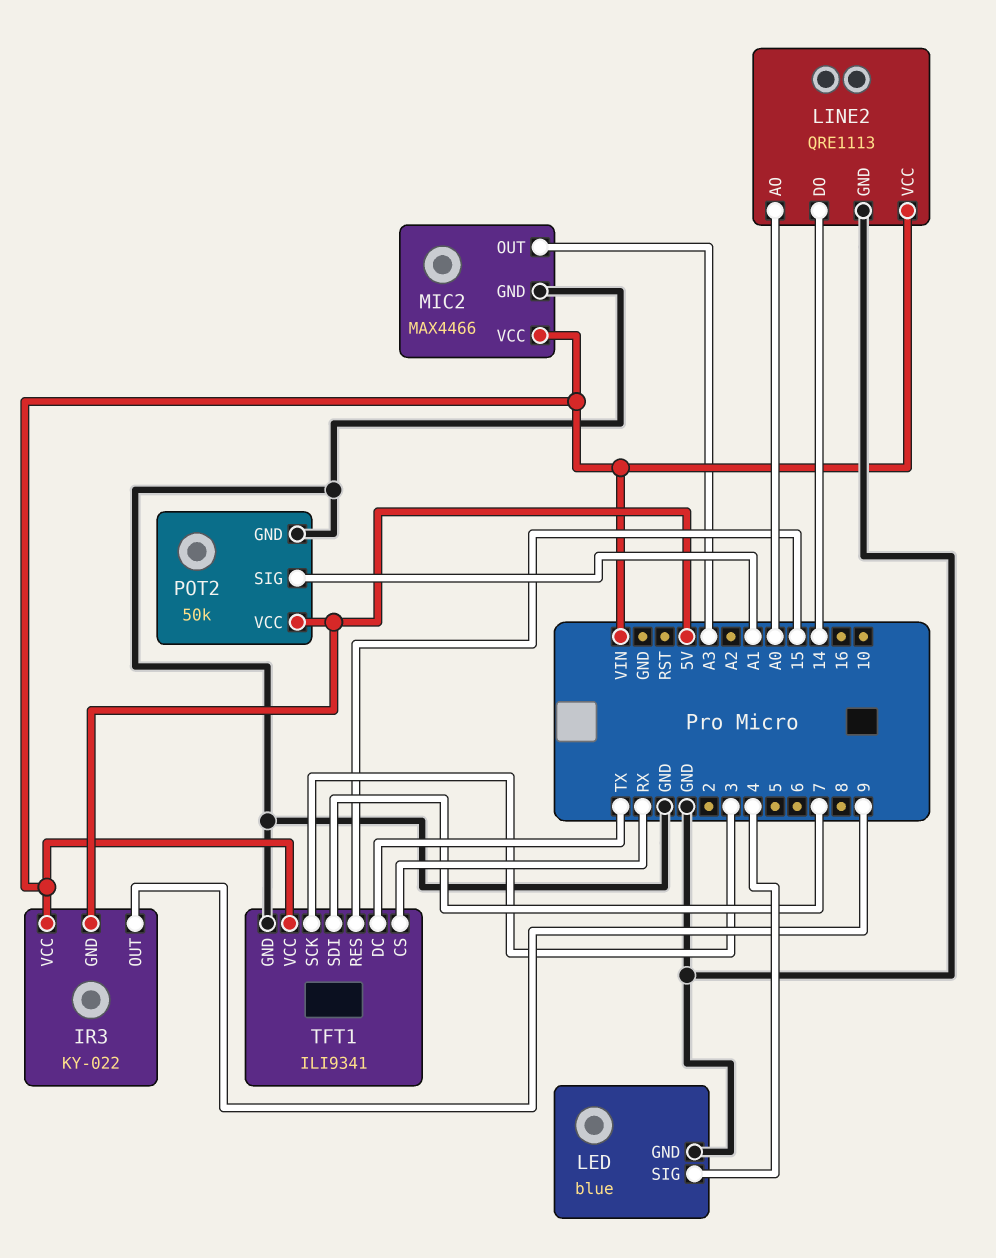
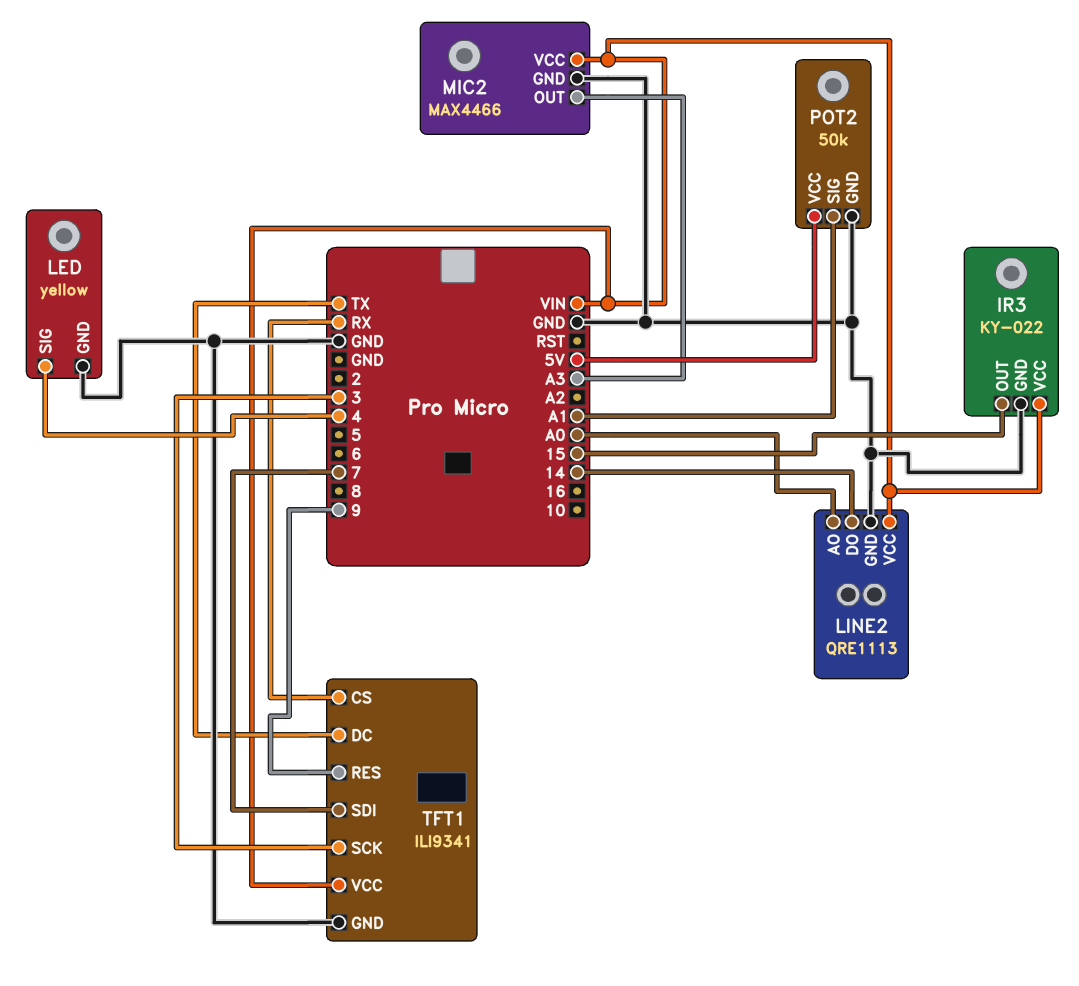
IR3 pin GND: 5V -> GND
IR3 pin OUT: 9 -> 15
LED: blue -> yellow
TFT1 pin RES: 15 -> 9

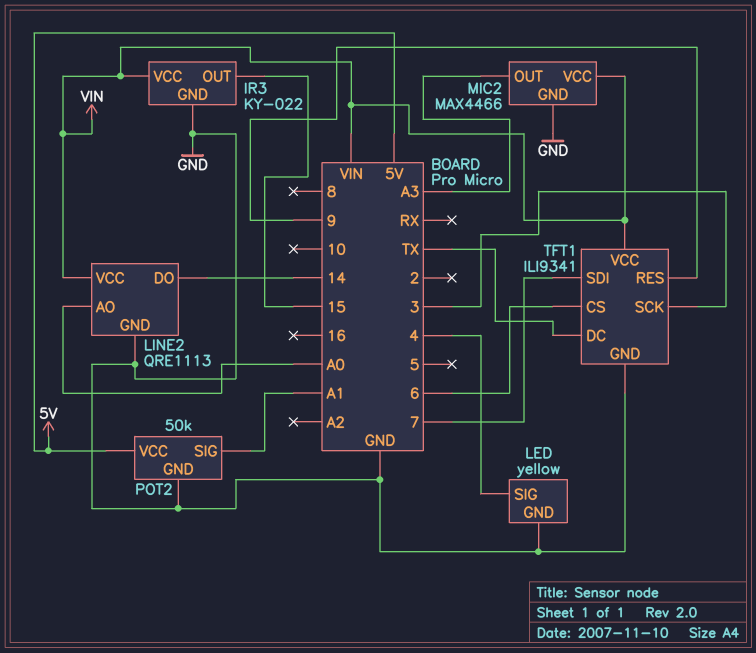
TFT1 pin CS: RX -> 6

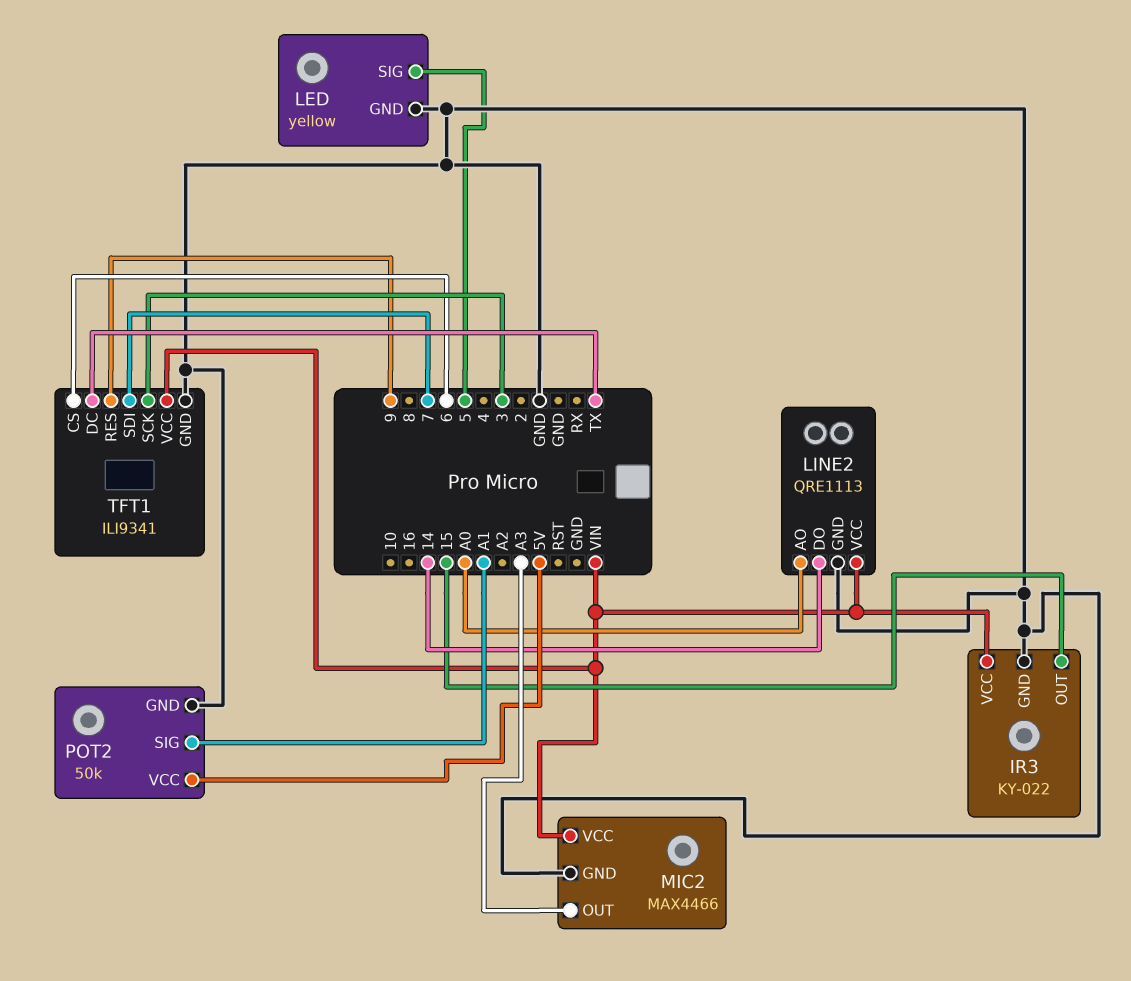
LED pin SIG: 4 -> 5

